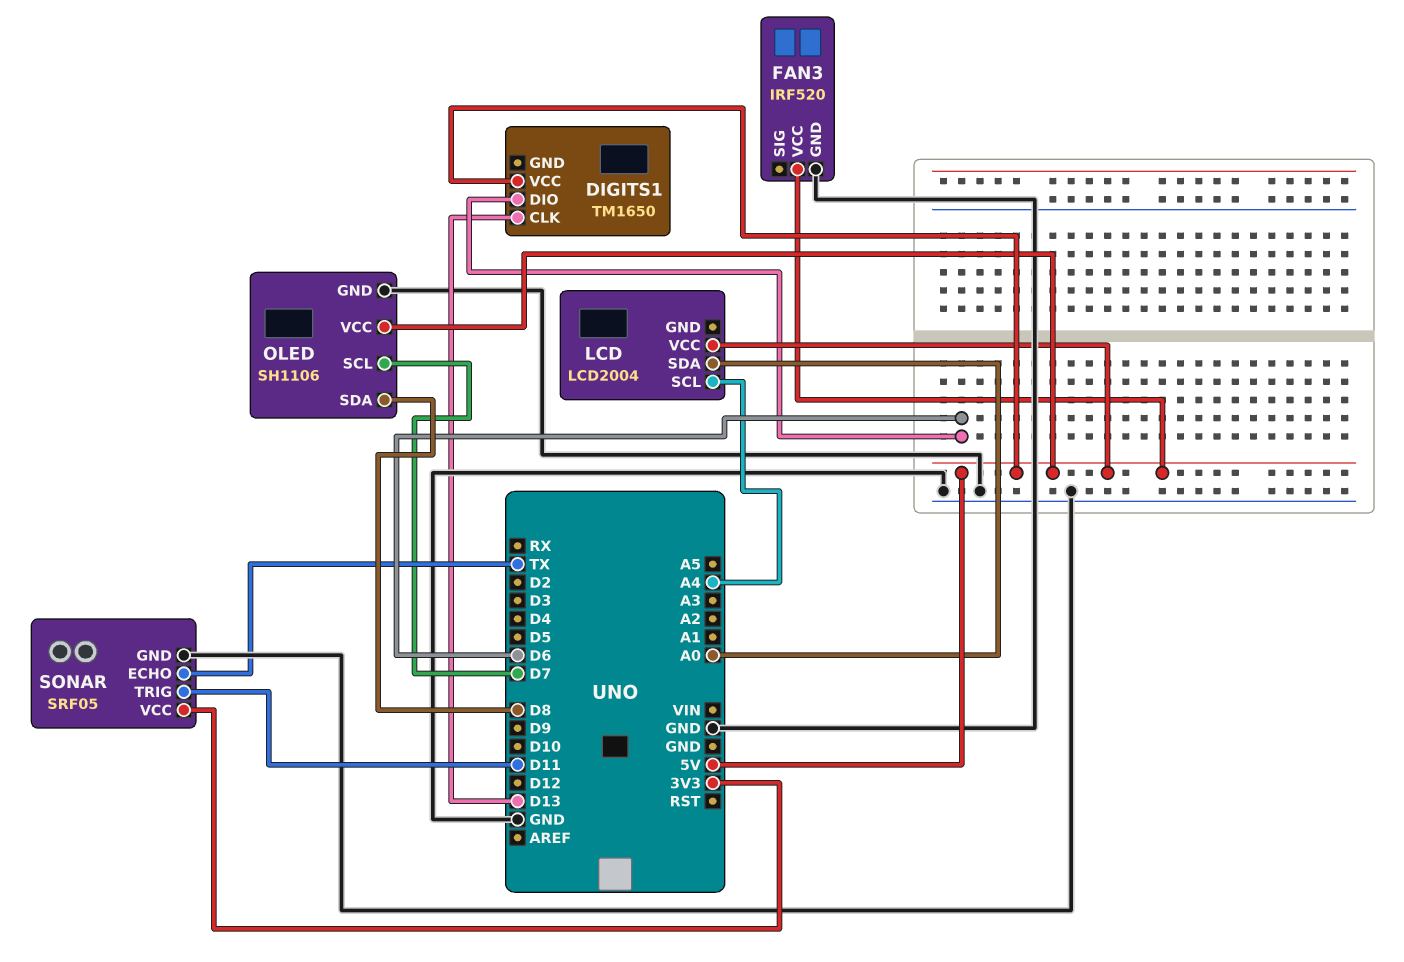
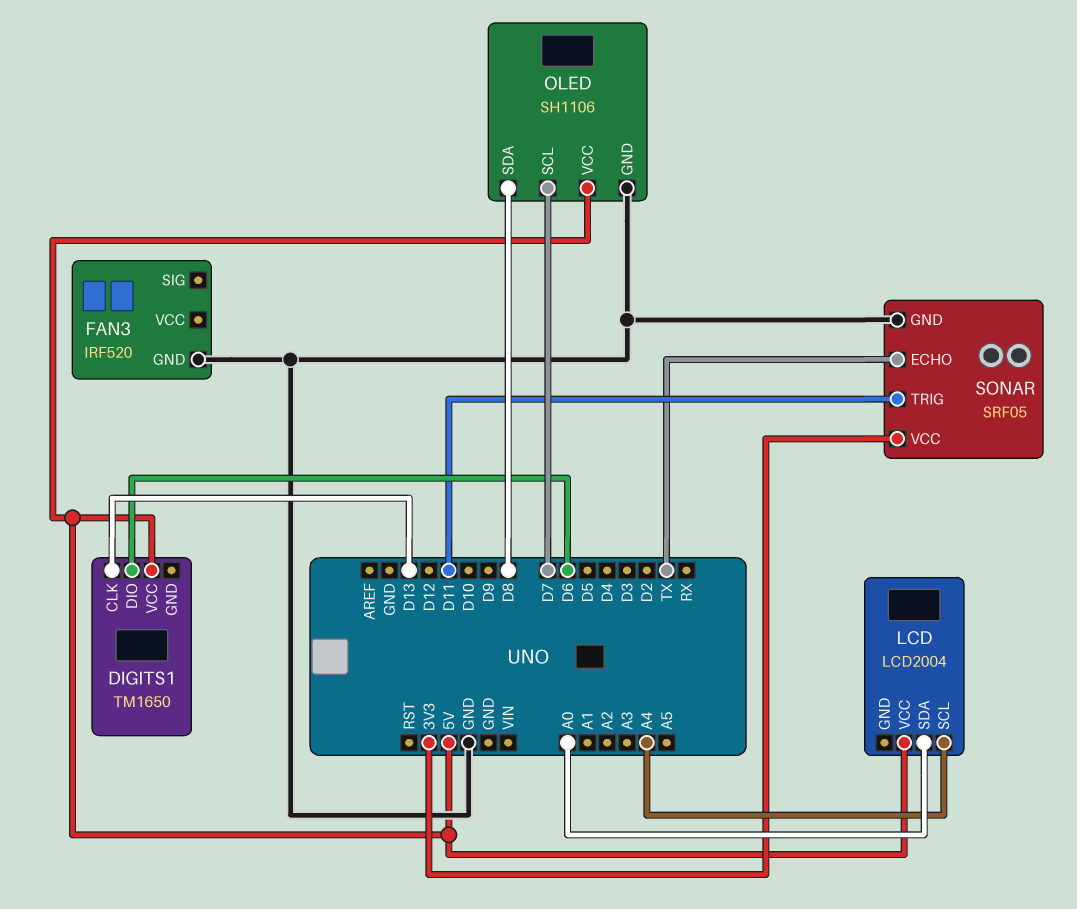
FAN3 pin VCC: 5V -> none

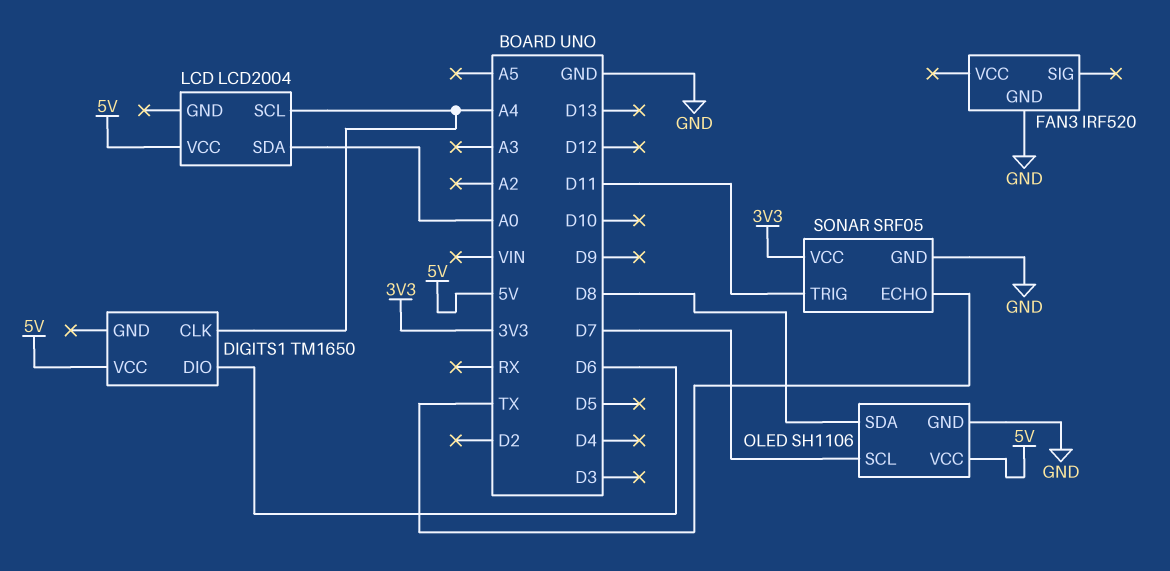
DIGITS1 pin CLK: D13 -> A4

